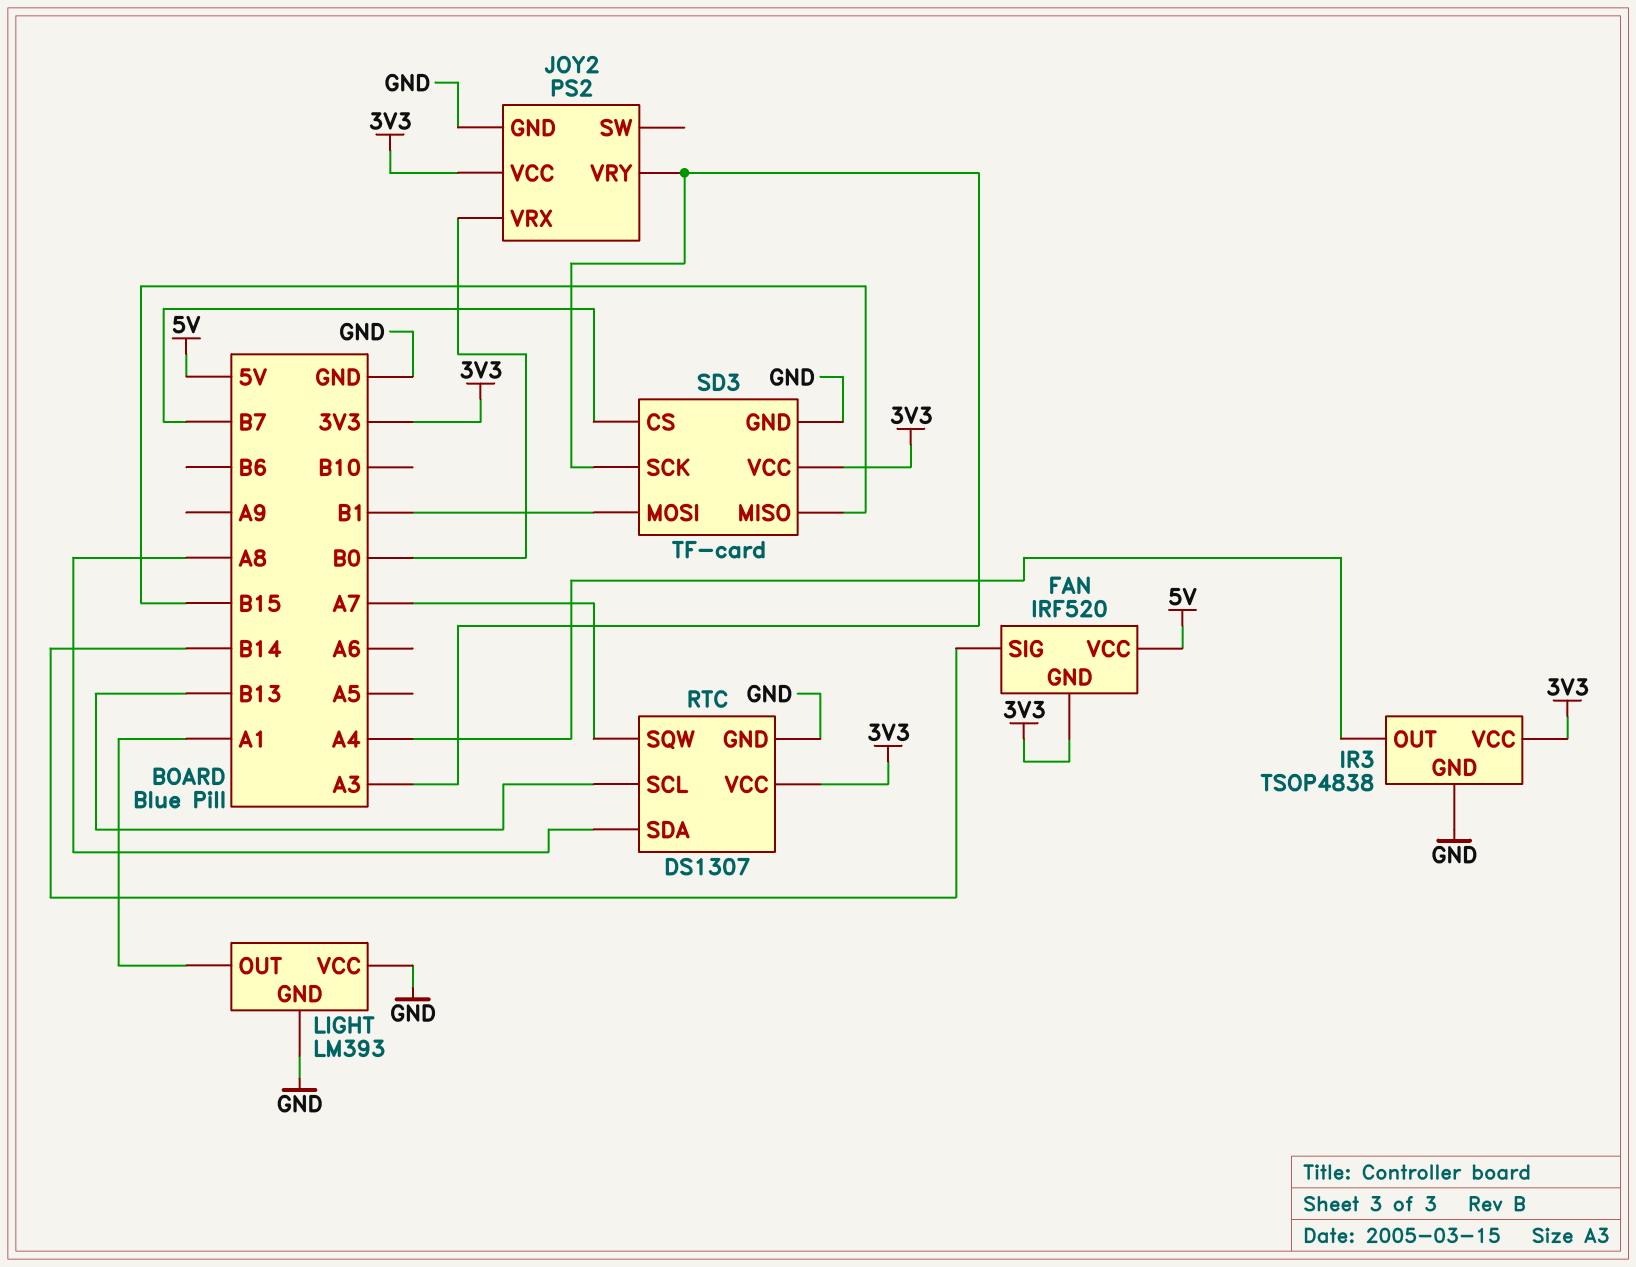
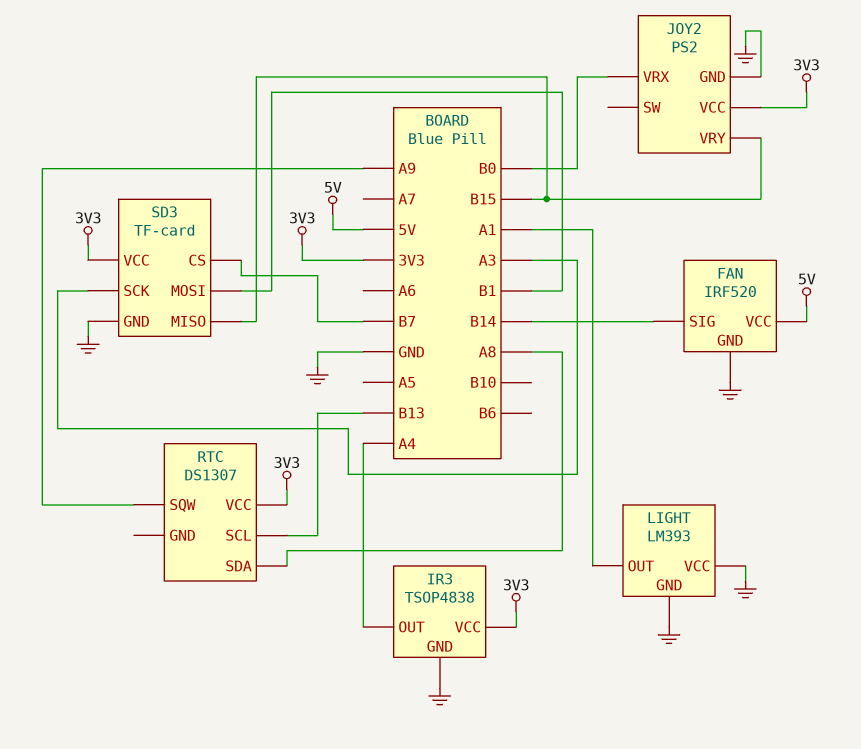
FAN pin GND: 3V3 -> GND
JOY2 pin VRY: A3 -> B15
RTC pin GND: GND -> none
RTC pin SQW: A7 -> A9

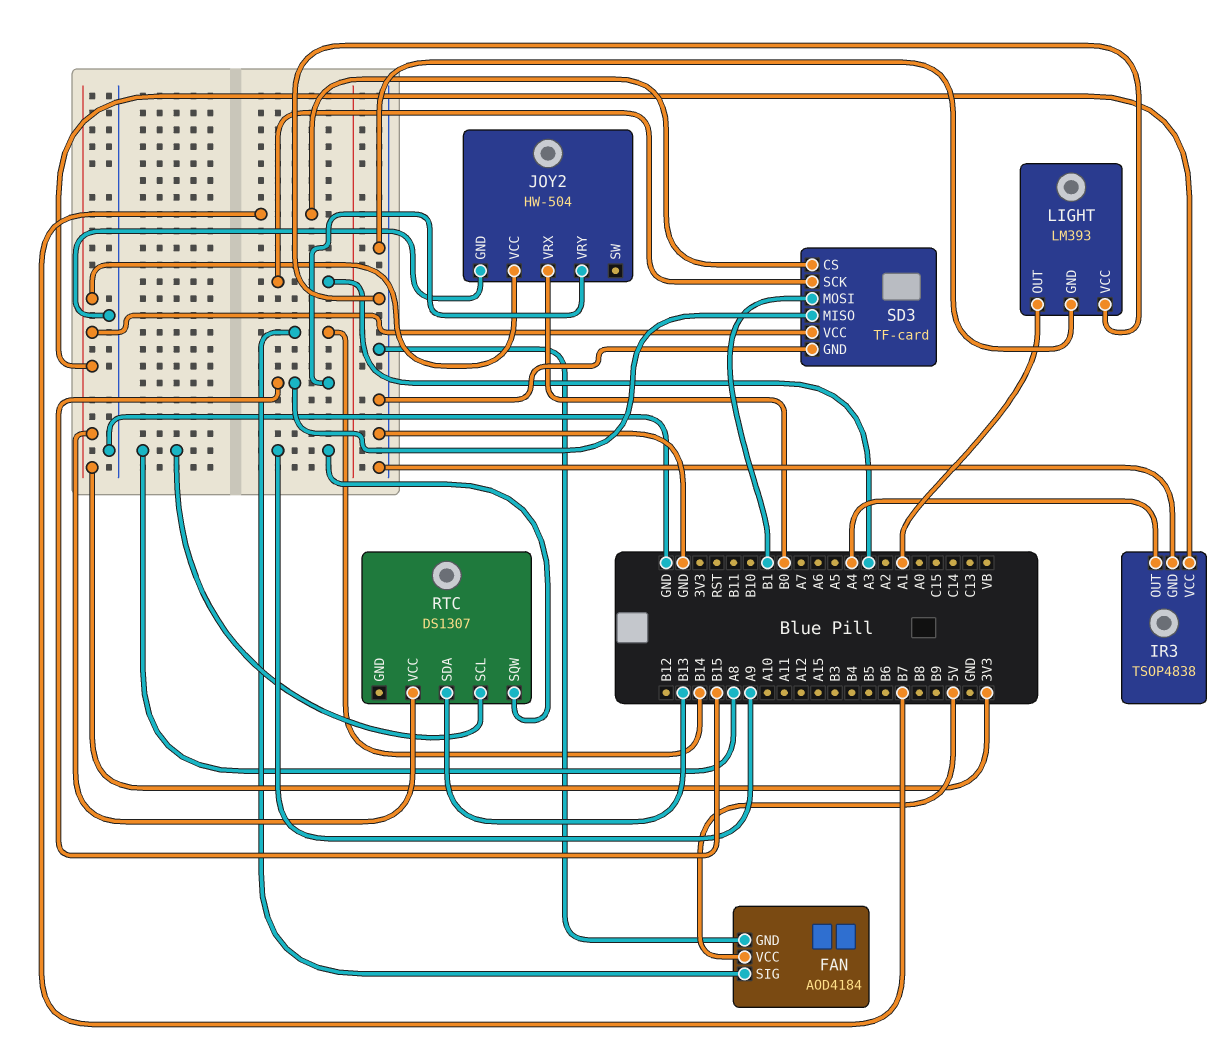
FAN: IRF520 -> AOD4184
JOY2: PS2 -> HW-504
RTC pin SCL: B13 -> A8
RTC pin SDA: A8 -> B13

